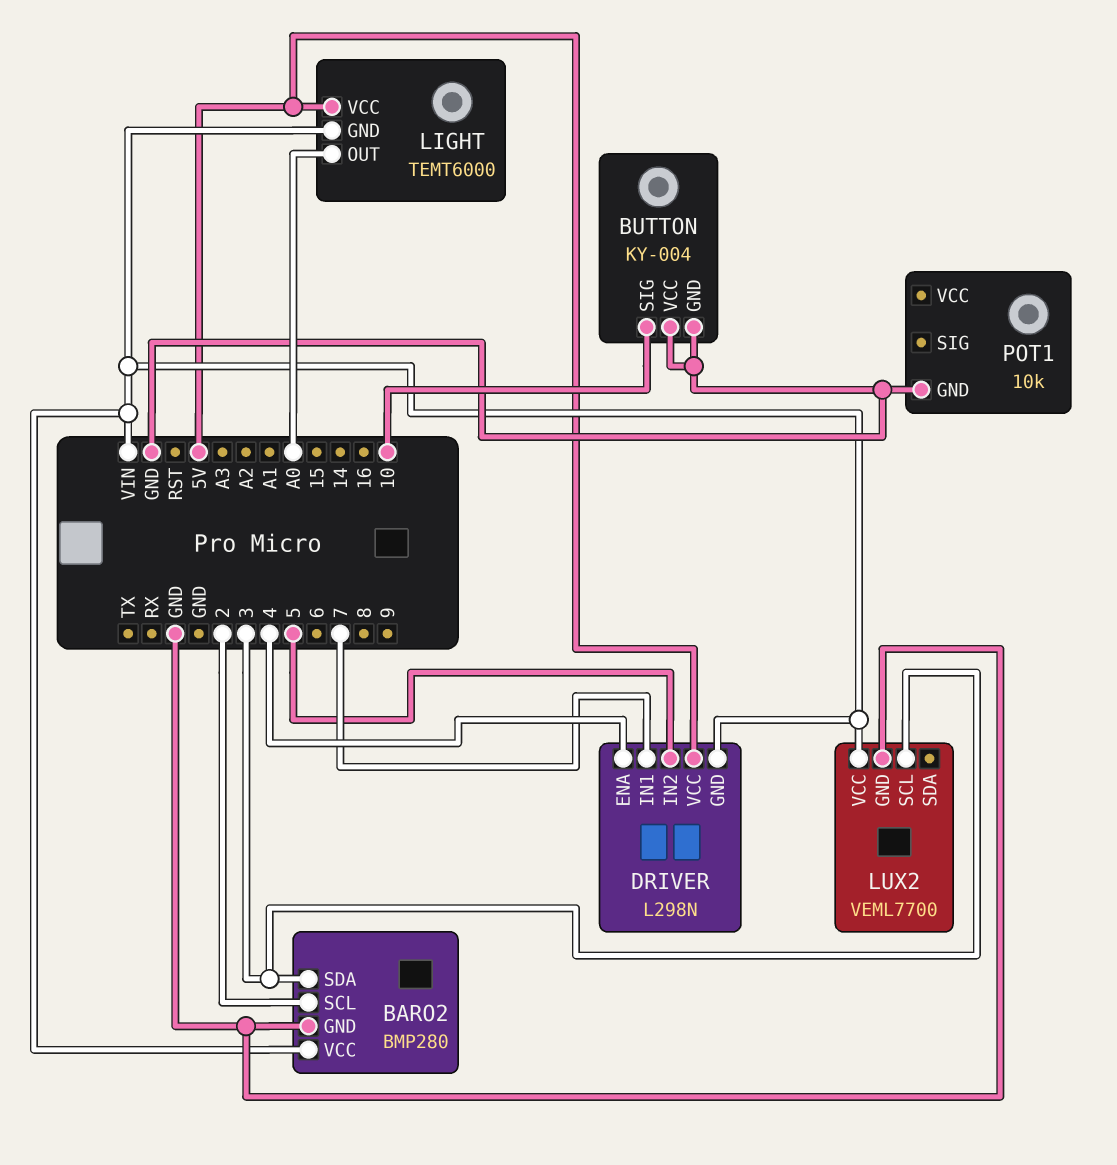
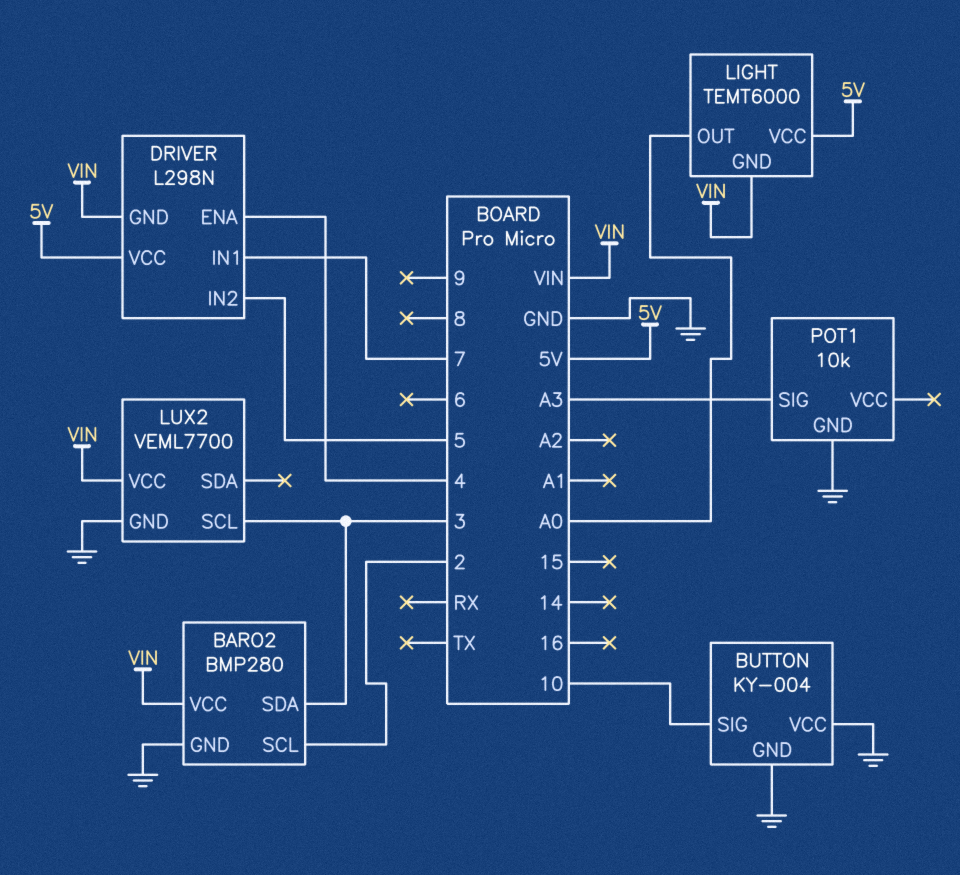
POT1 pin SIG: none -> A3

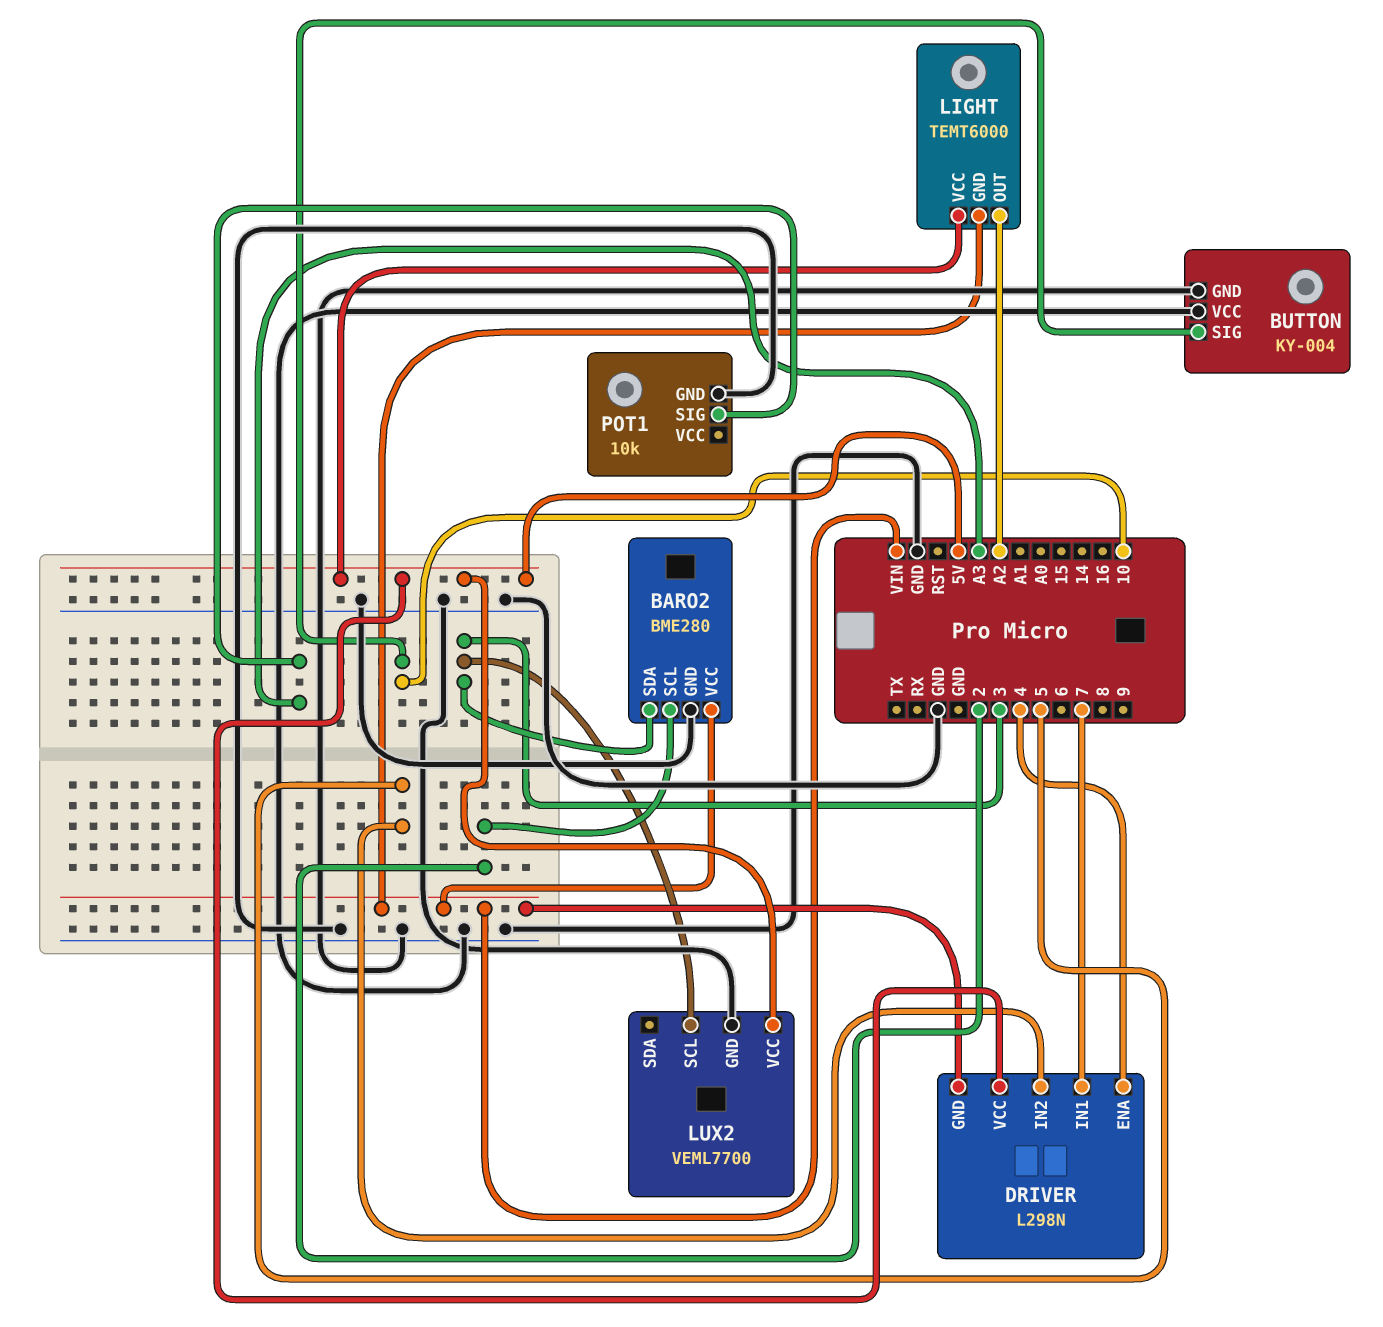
BARO2: BMP280 -> BME280
LIGHT pin OUT: A0 -> A2
LUX2 pin VCC: VIN -> 5V

